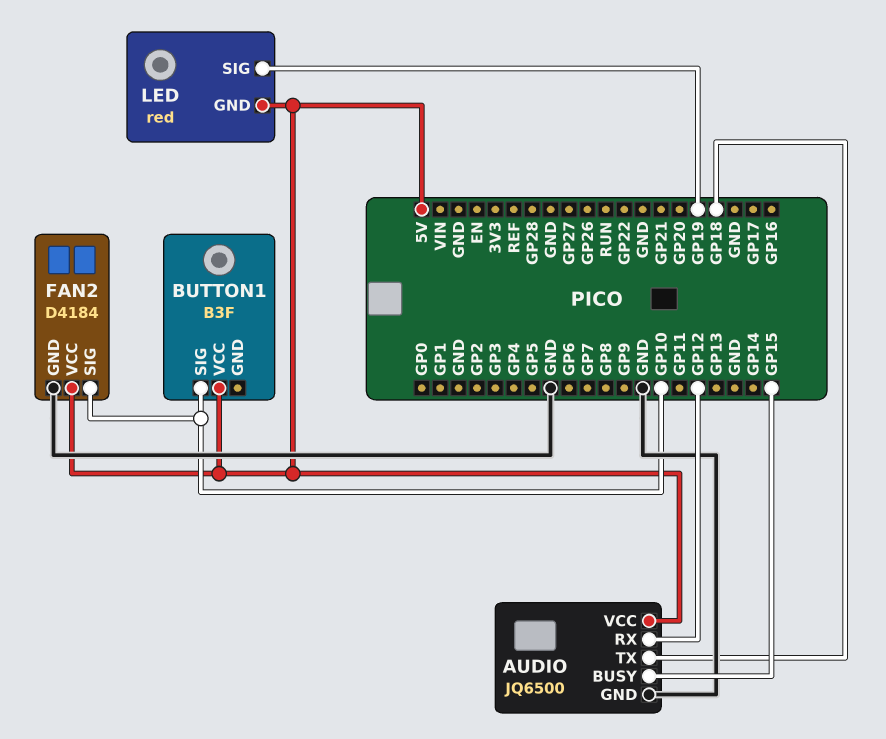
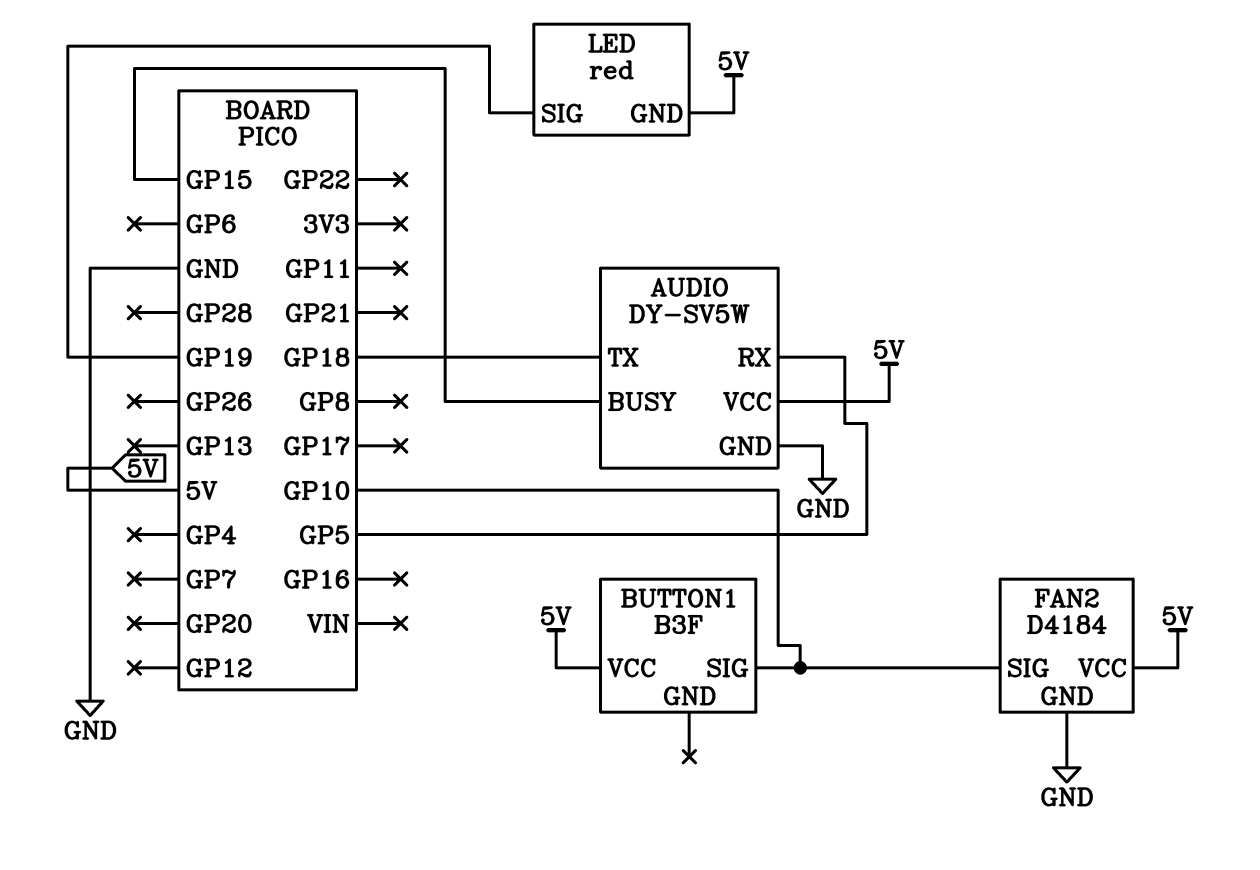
AUDIO: JQ6500 -> DY-SV5W
AUDIO pin RX: GP12 -> GP5

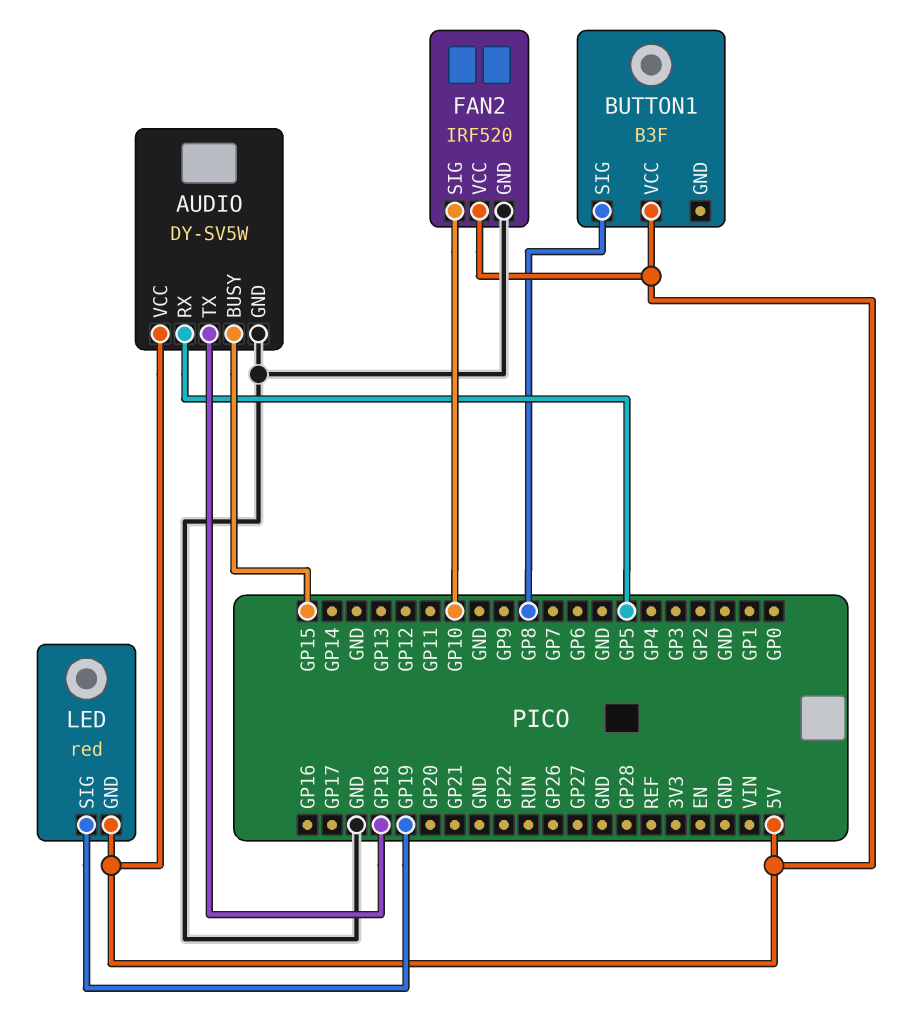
BUTTON1 pin SIG: GP10 -> GP8
FAN2: D4184 -> IRF520

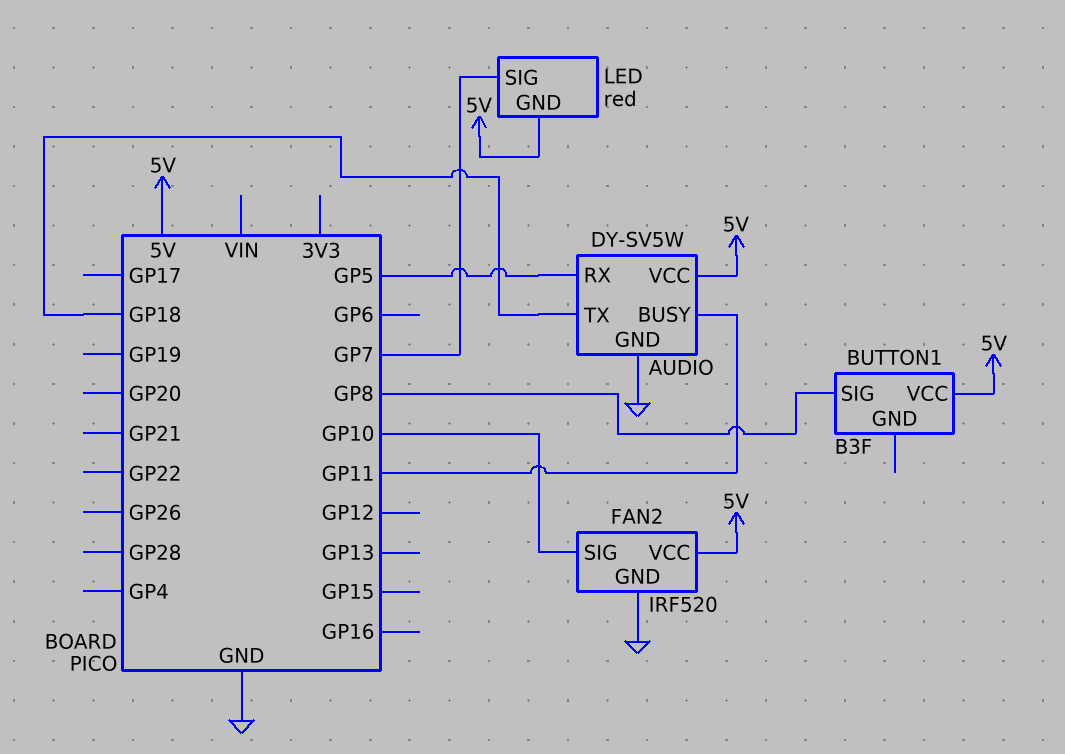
AUDIO pin BUSY: GP15 -> GP11
LED pin SIG: GP19 -> GP7

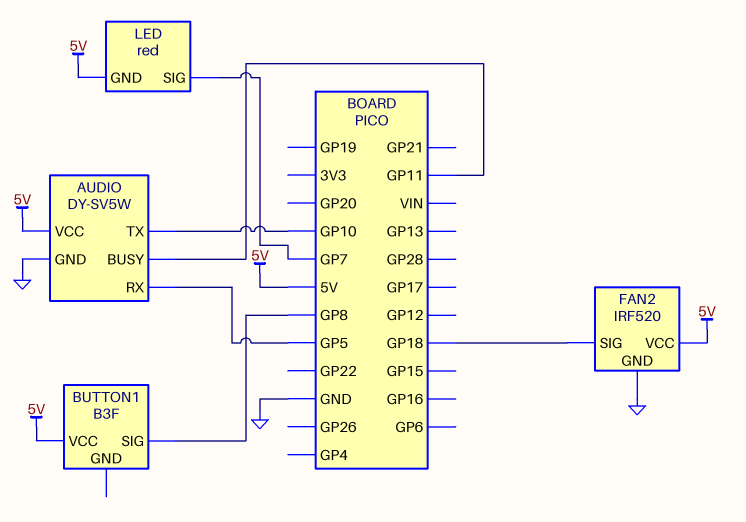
AUDIO pin TX: GP18 -> GP10
FAN2 pin SIG: GP10 -> GP18

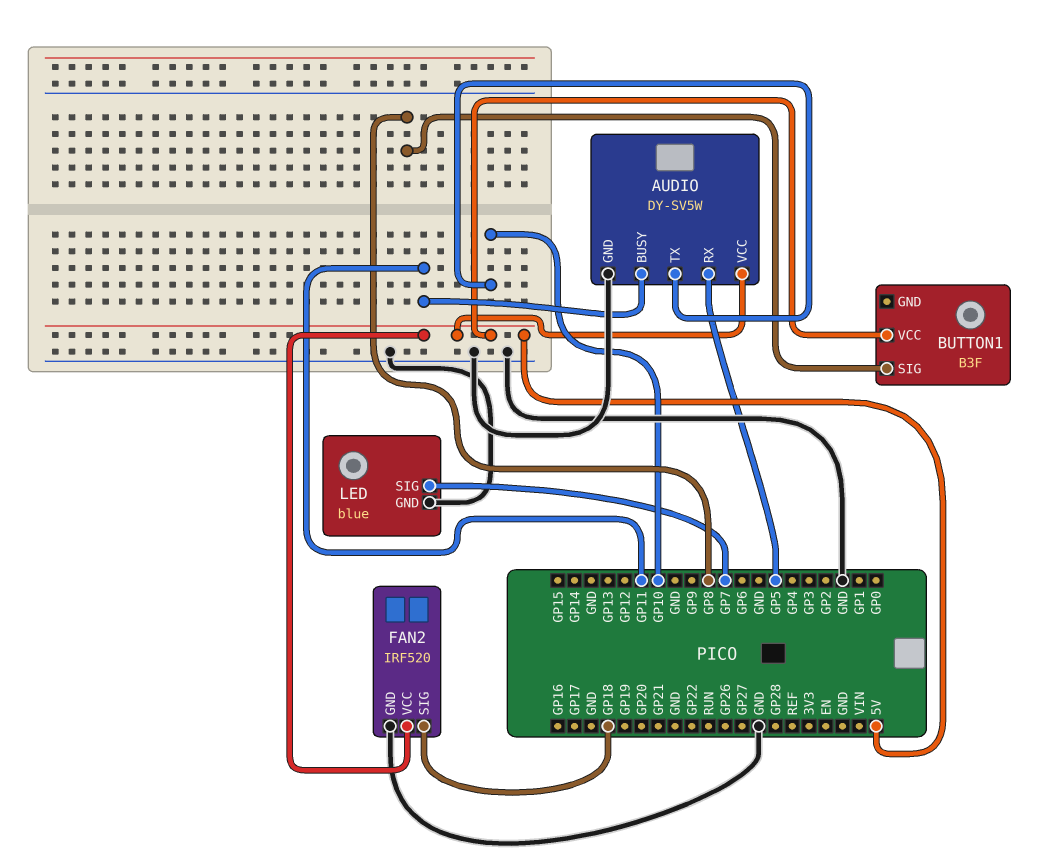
LED: red -> blue
LED pin GND: 5V -> GND

